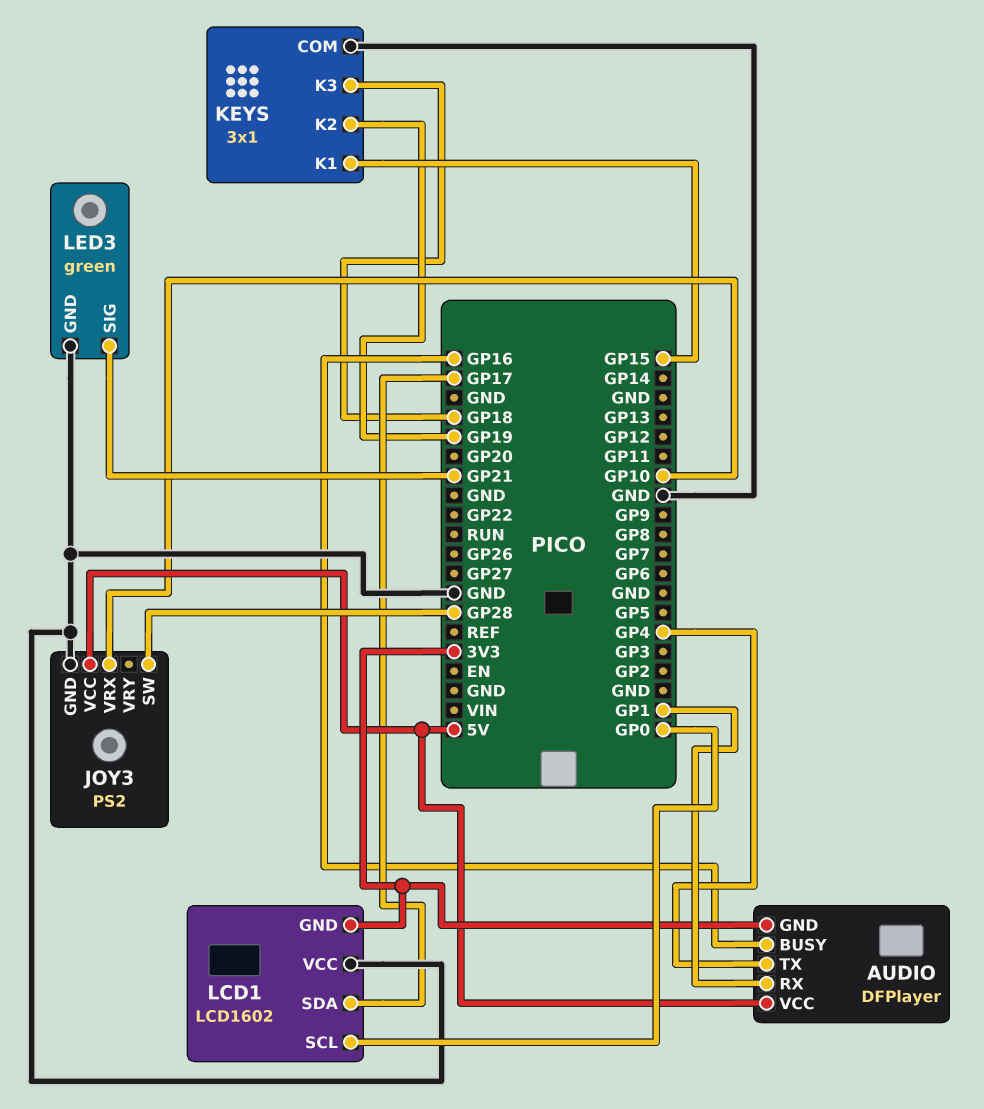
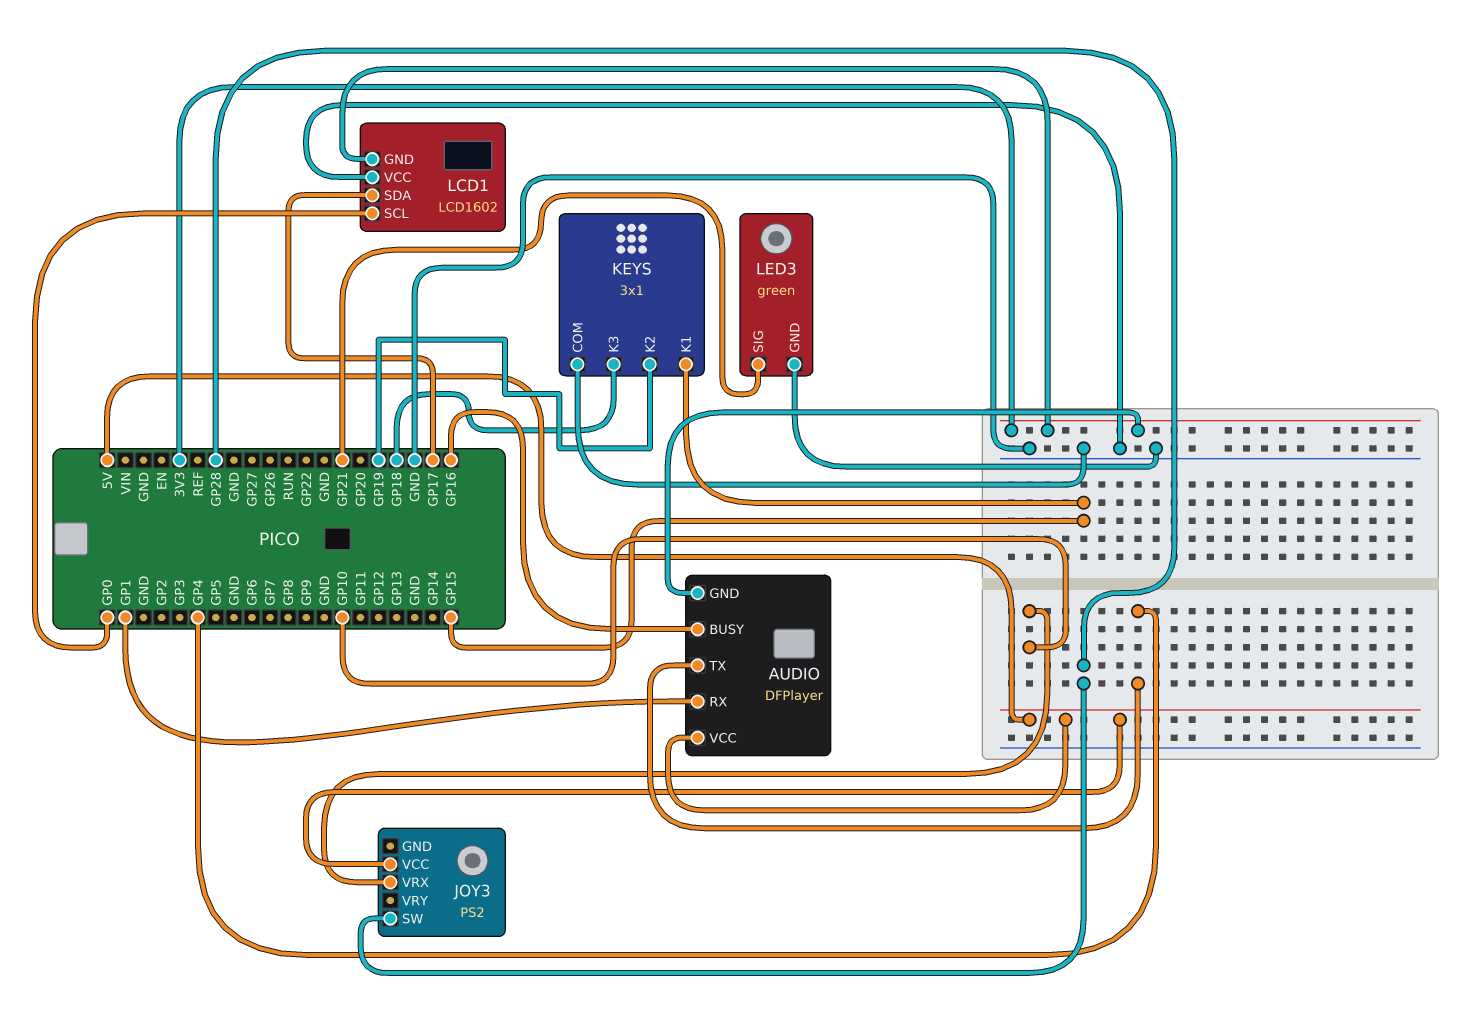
JOY3 pin GND: GND -> none

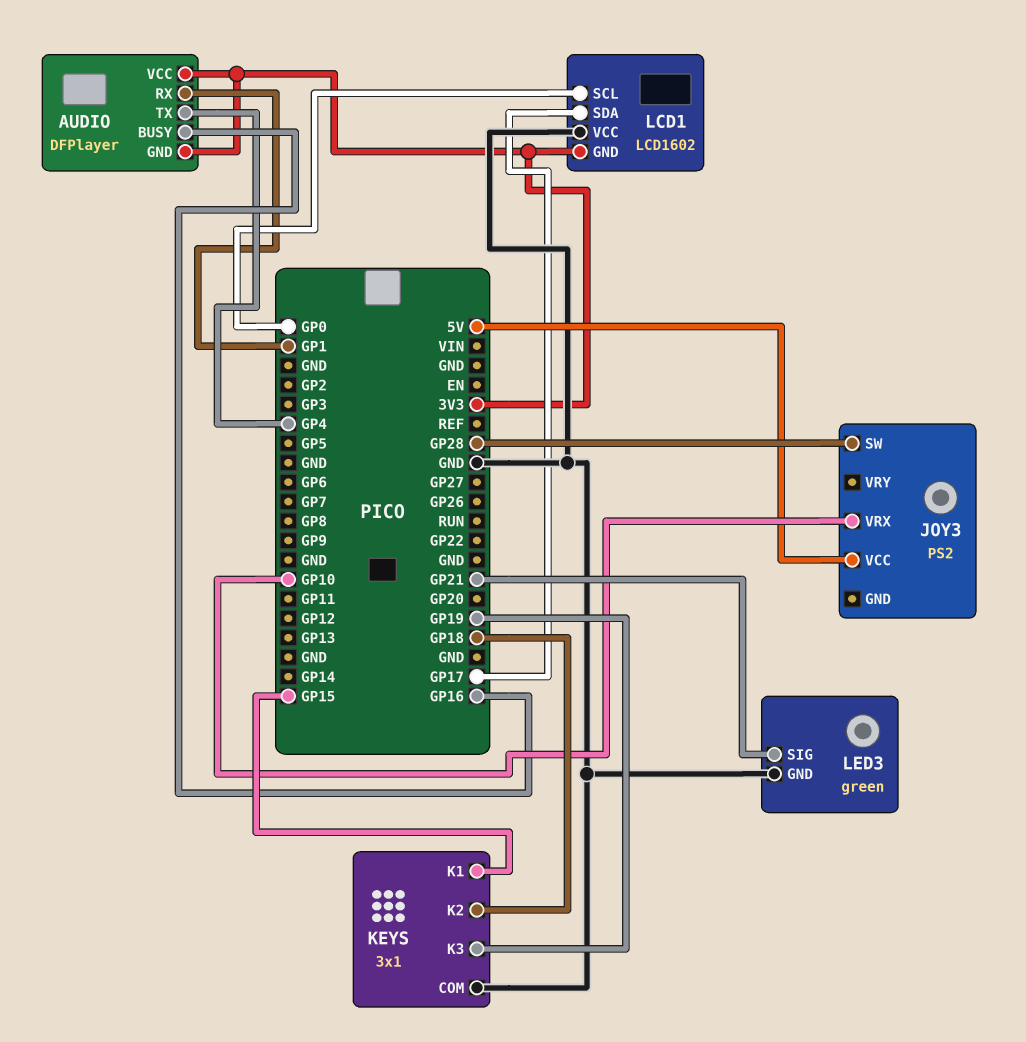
AUDIO pin VCC: 5V -> 3V3
KEYS pin K2: GP19 -> GP18
KEYS pin K3: GP18 -> GP19

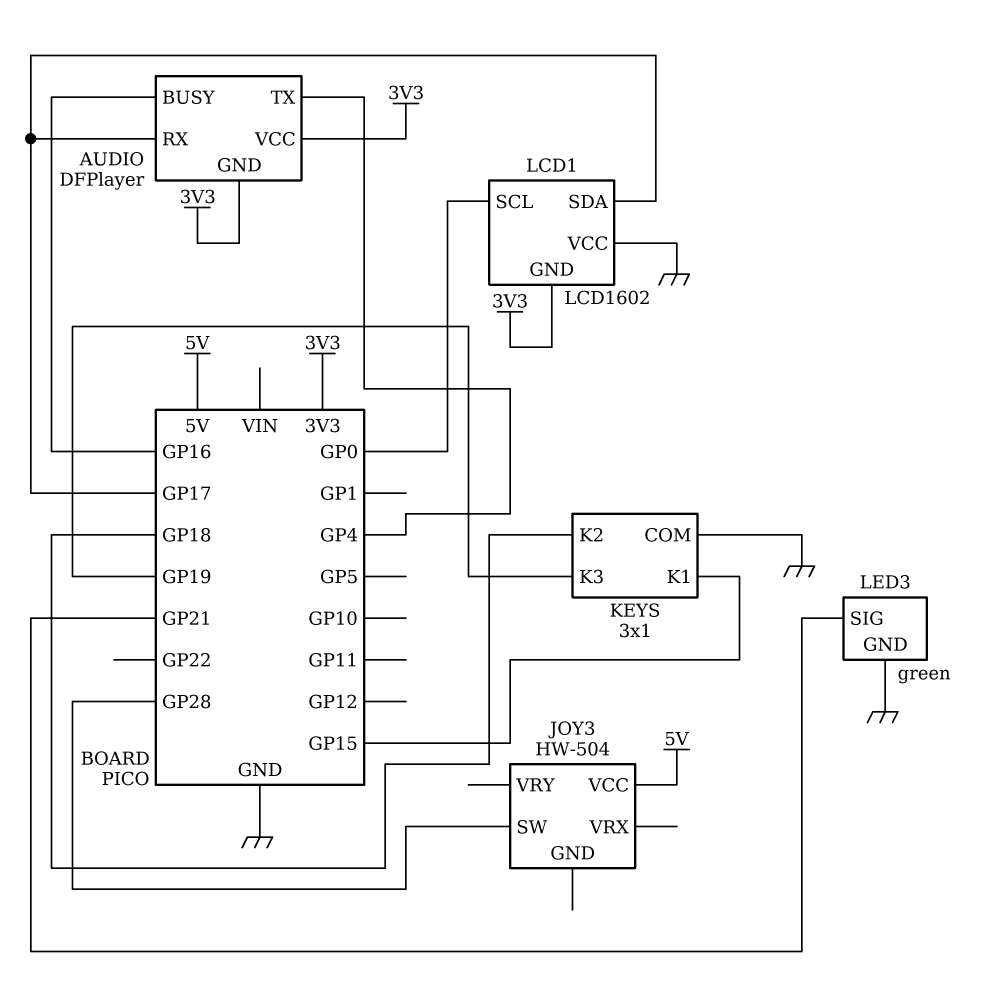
AUDIO pin RX: GP1 -> GP17
JOY3: PS2 -> HW-504
JOY3 pin VRX: GP10 -> none

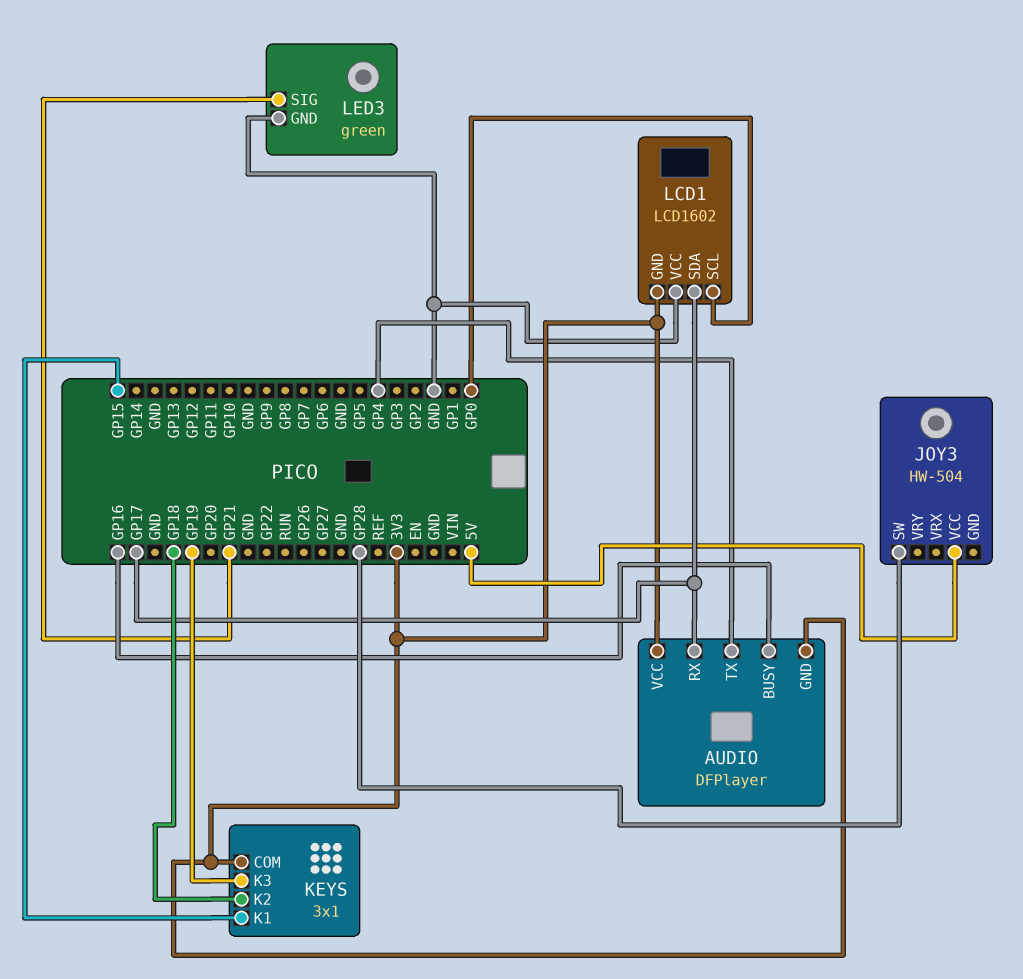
KEYS pin COM: GND -> 3V3

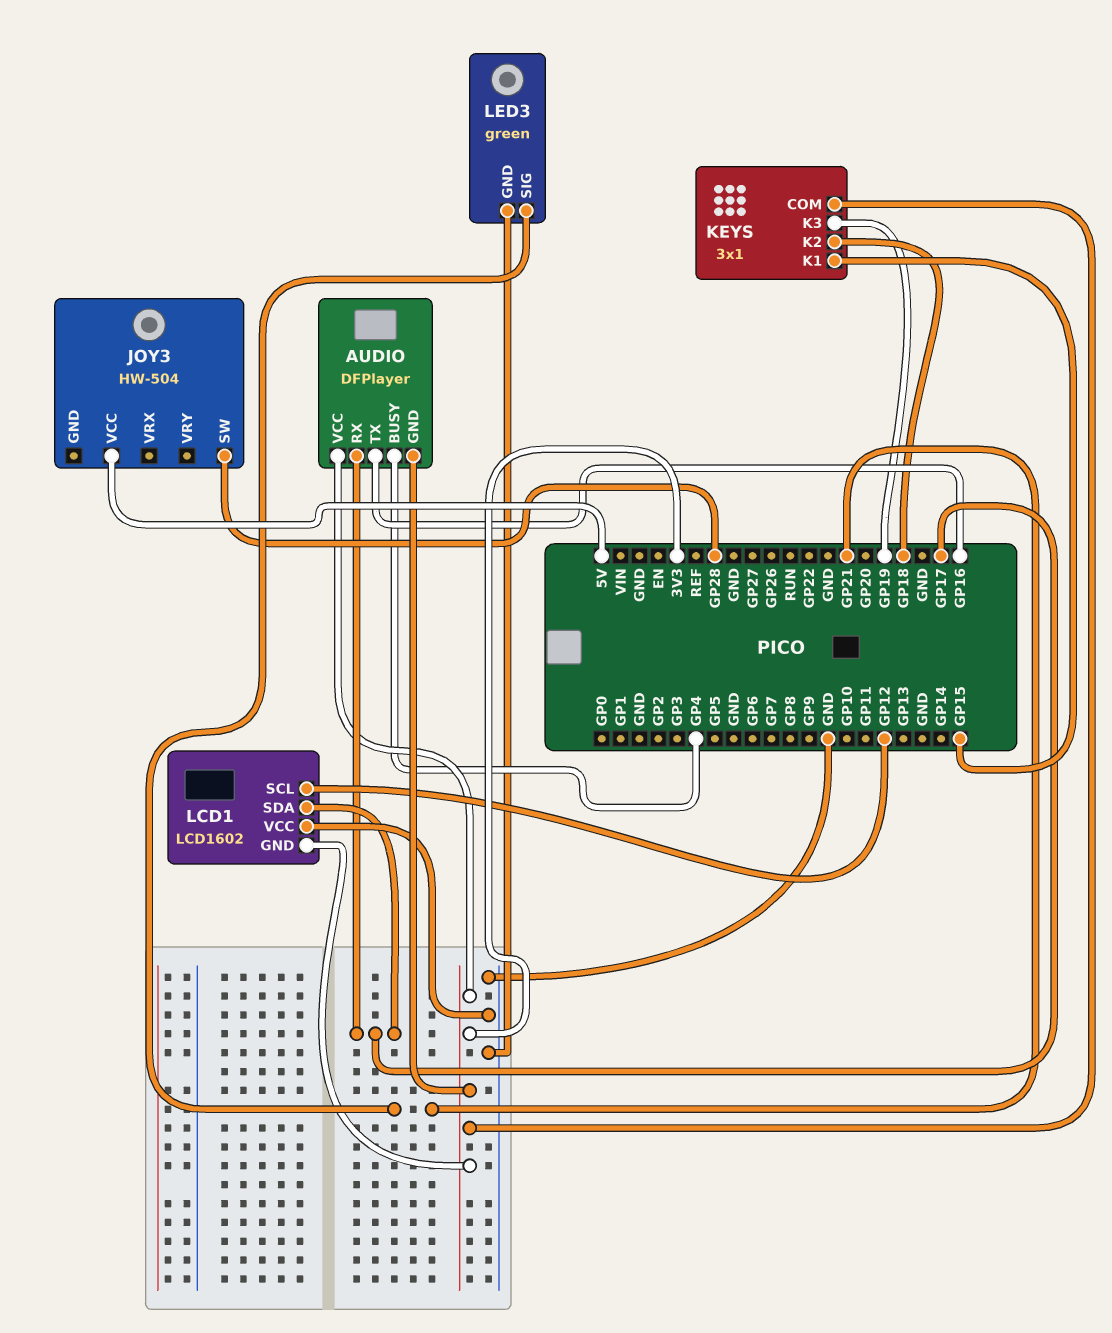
AUDIO pin BUSY: GP16 -> GP4
AUDIO pin TX: GP4 -> GP16
LCD1 pin SCL: GP0 -> GP12

